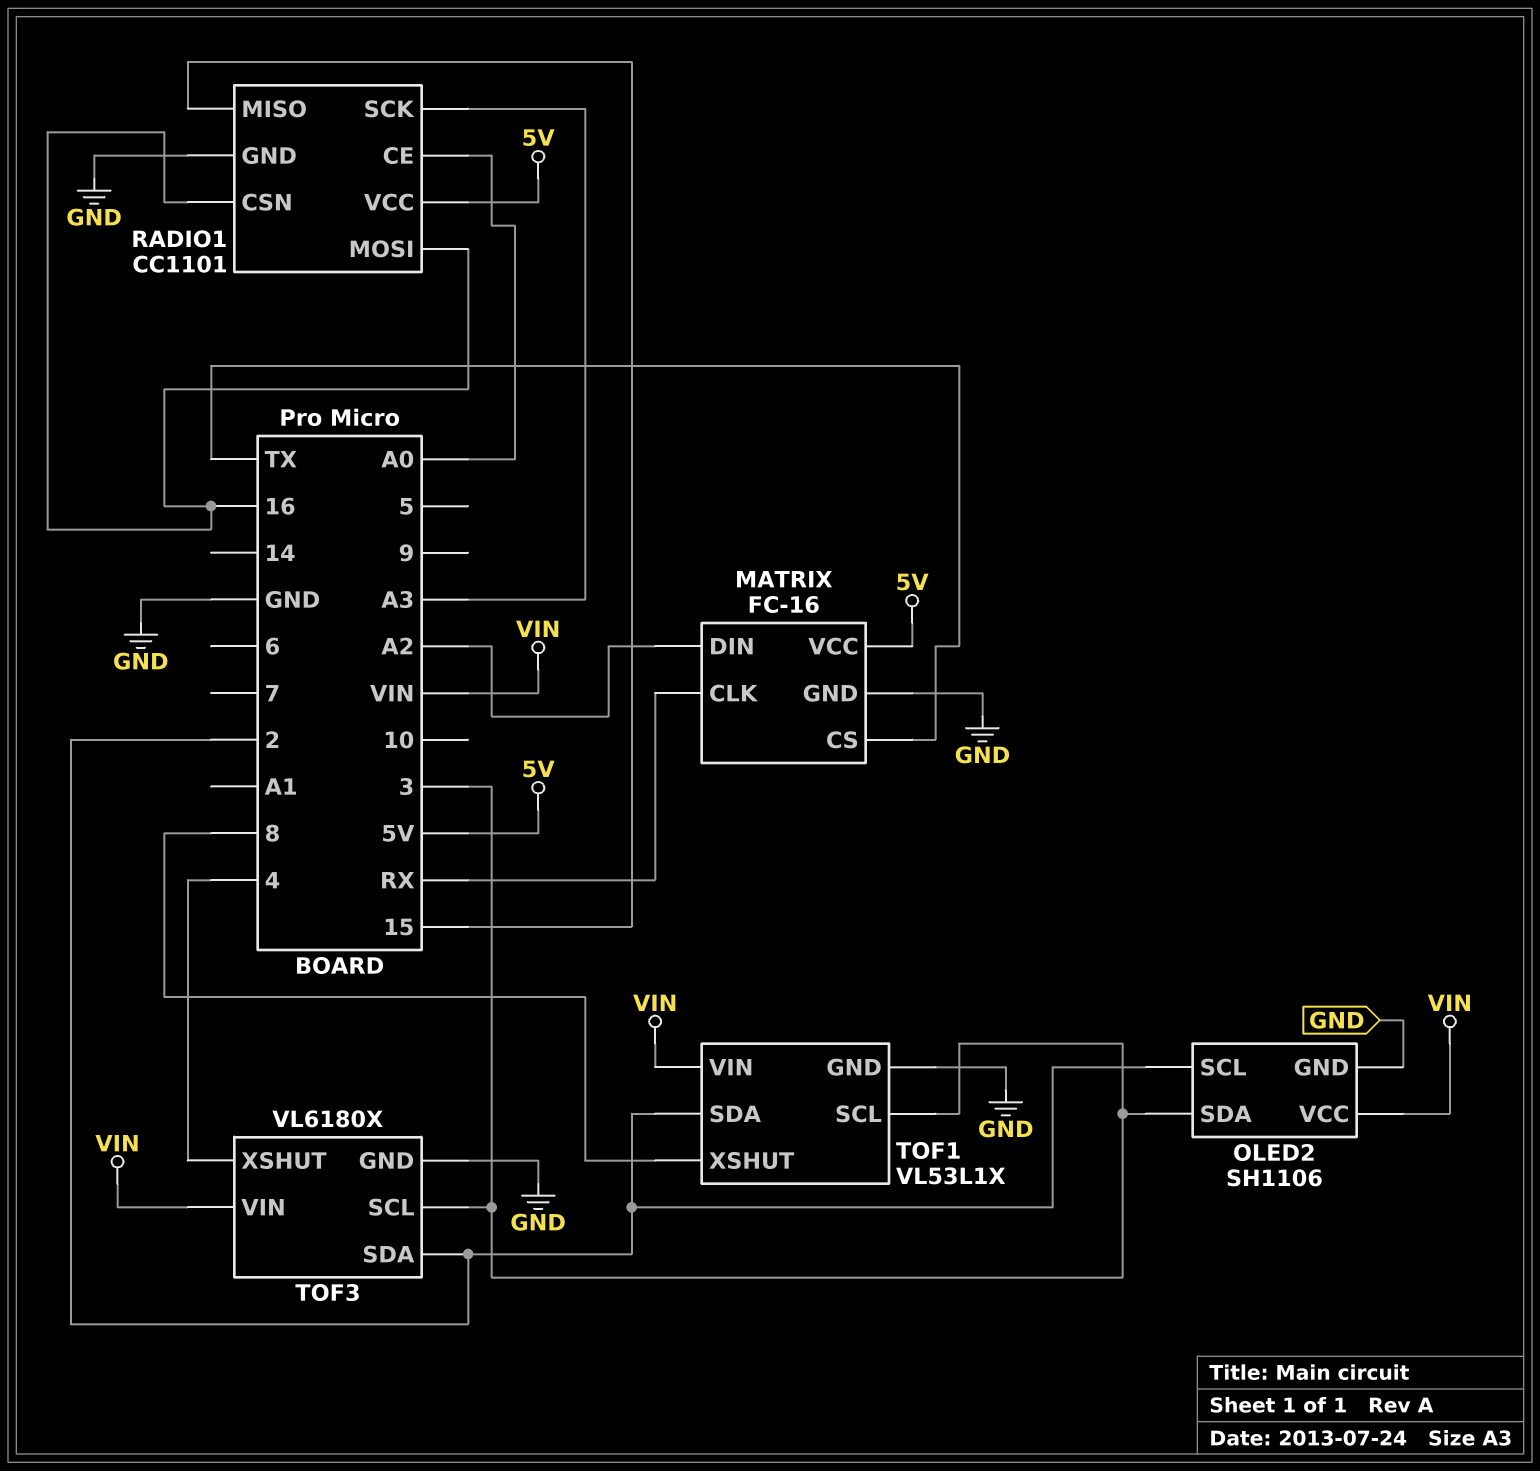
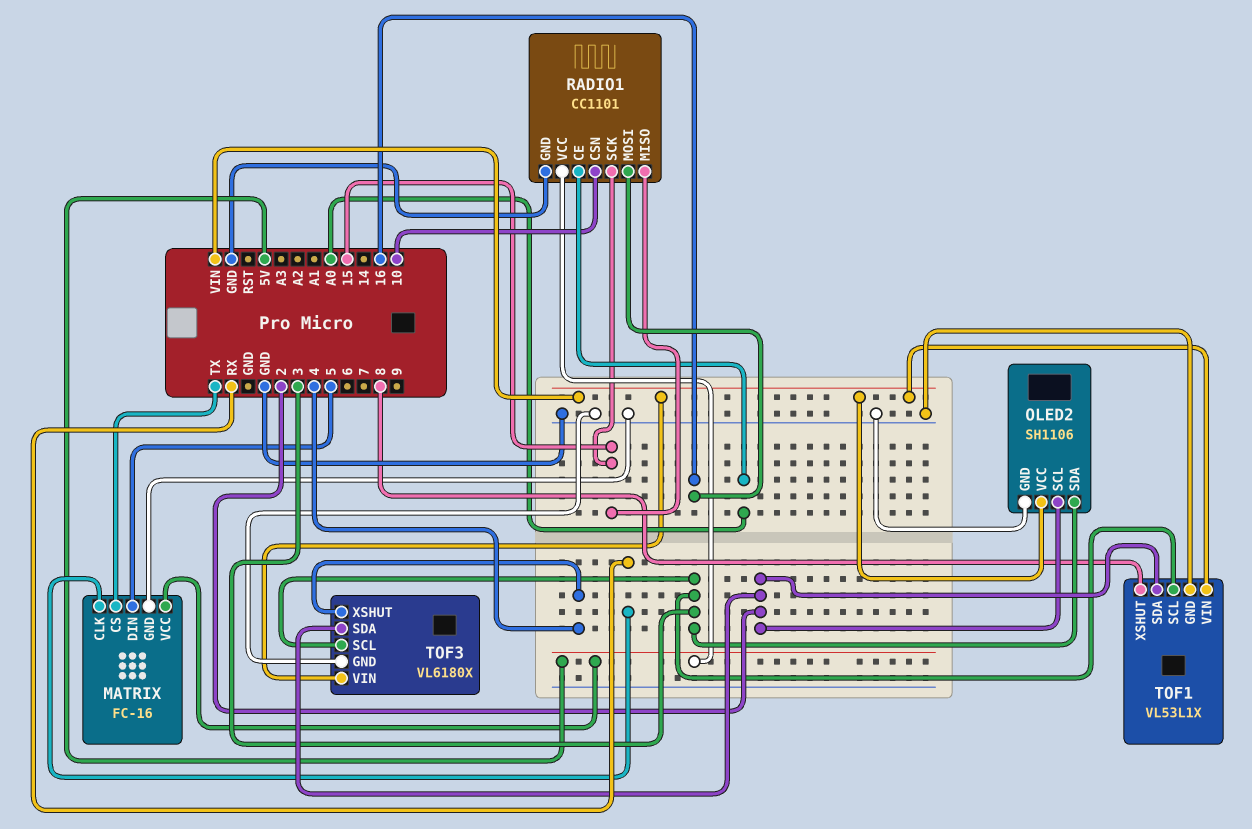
MATRIX pin DIN: A2 -> 5
RADIO1 pin CSN: 16 -> 10
RADIO1 pin SCK: A3 -> 15

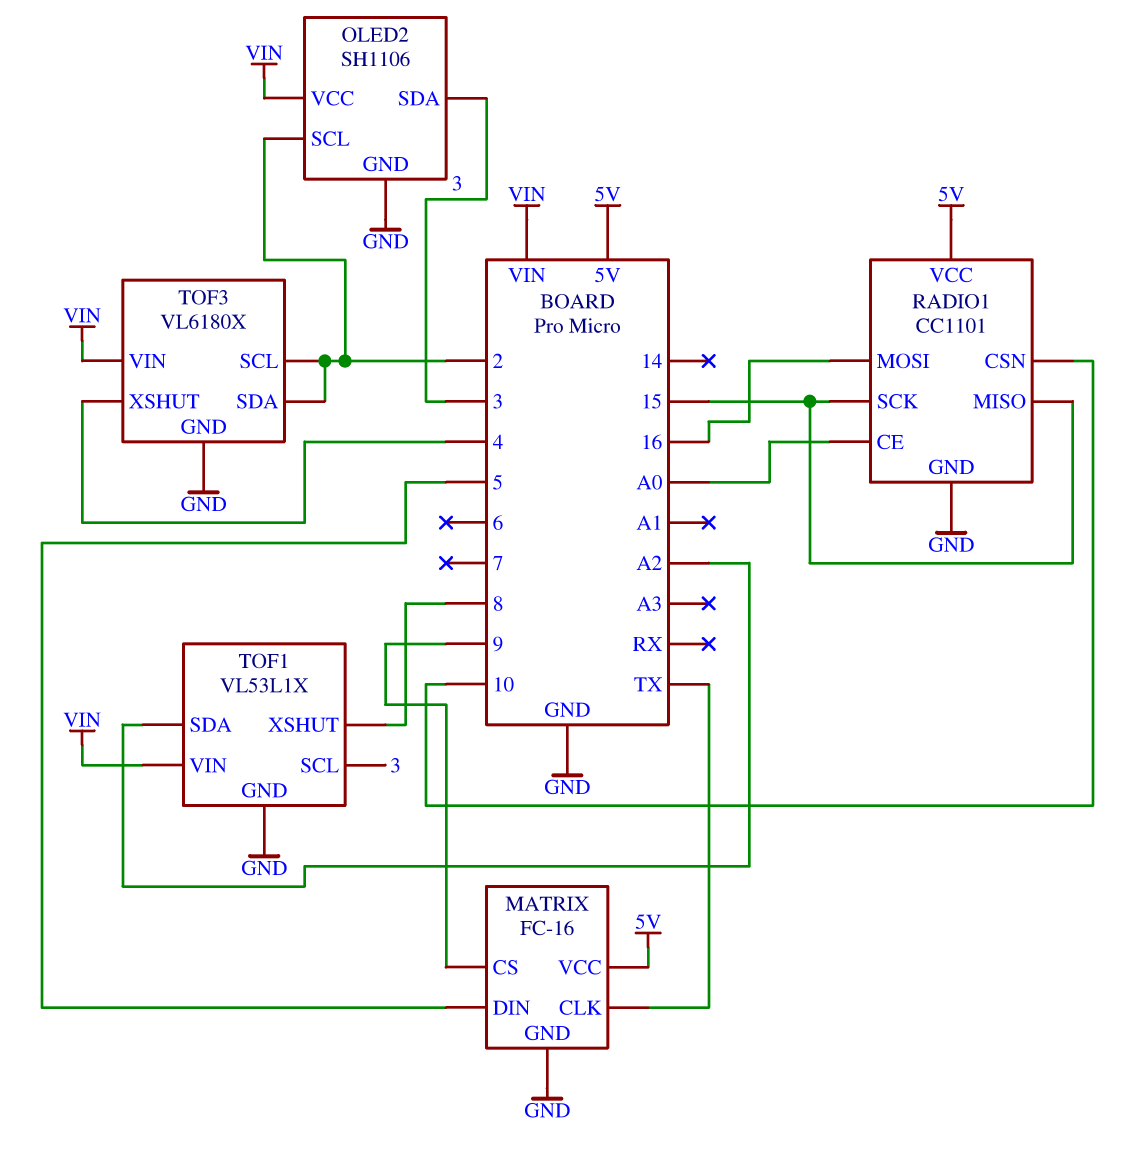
MATRIX pin CLK: RX -> TX
MATRIX pin CS: TX -> 9
TOF1 pin SDA: 2 -> A2
TOF3 pin SCL: 3 -> 2

